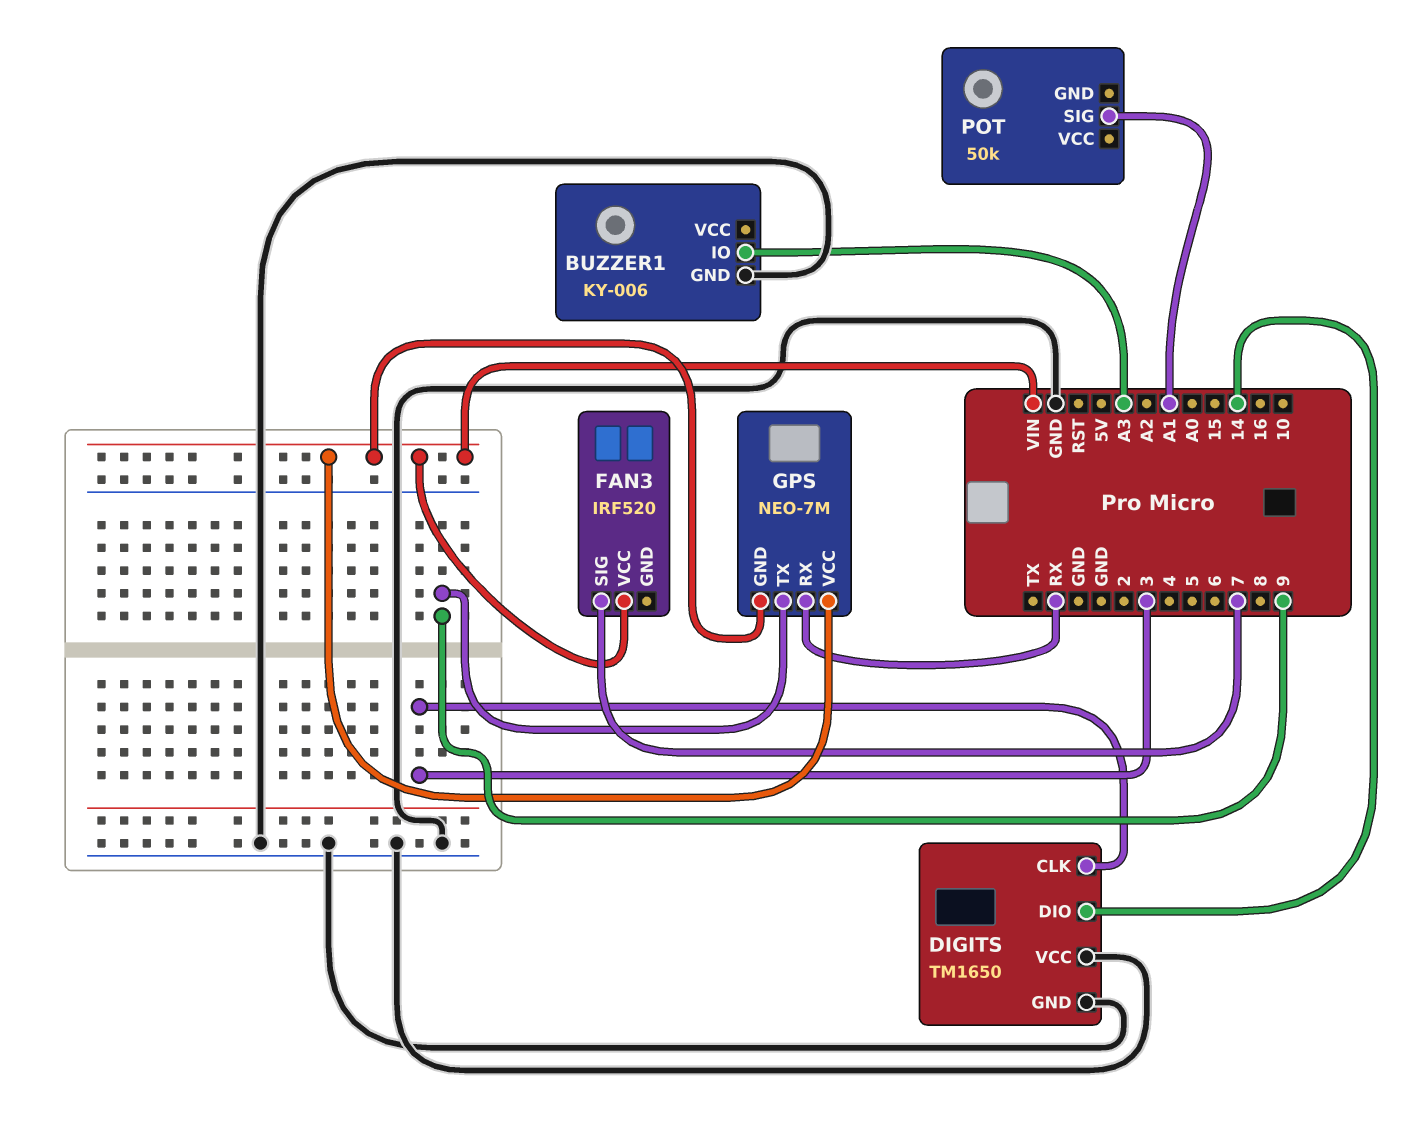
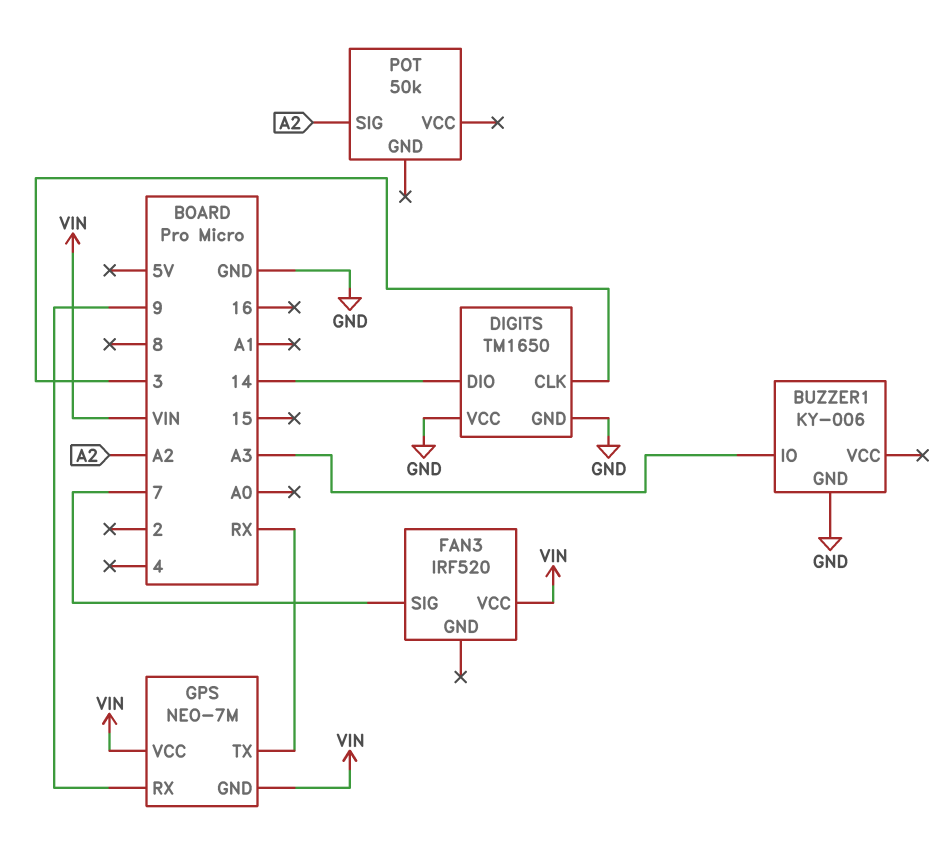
GPS pin RX: RX -> 9
GPS pin TX: 9 -> RX
POT pin SIG: A1 -> A2

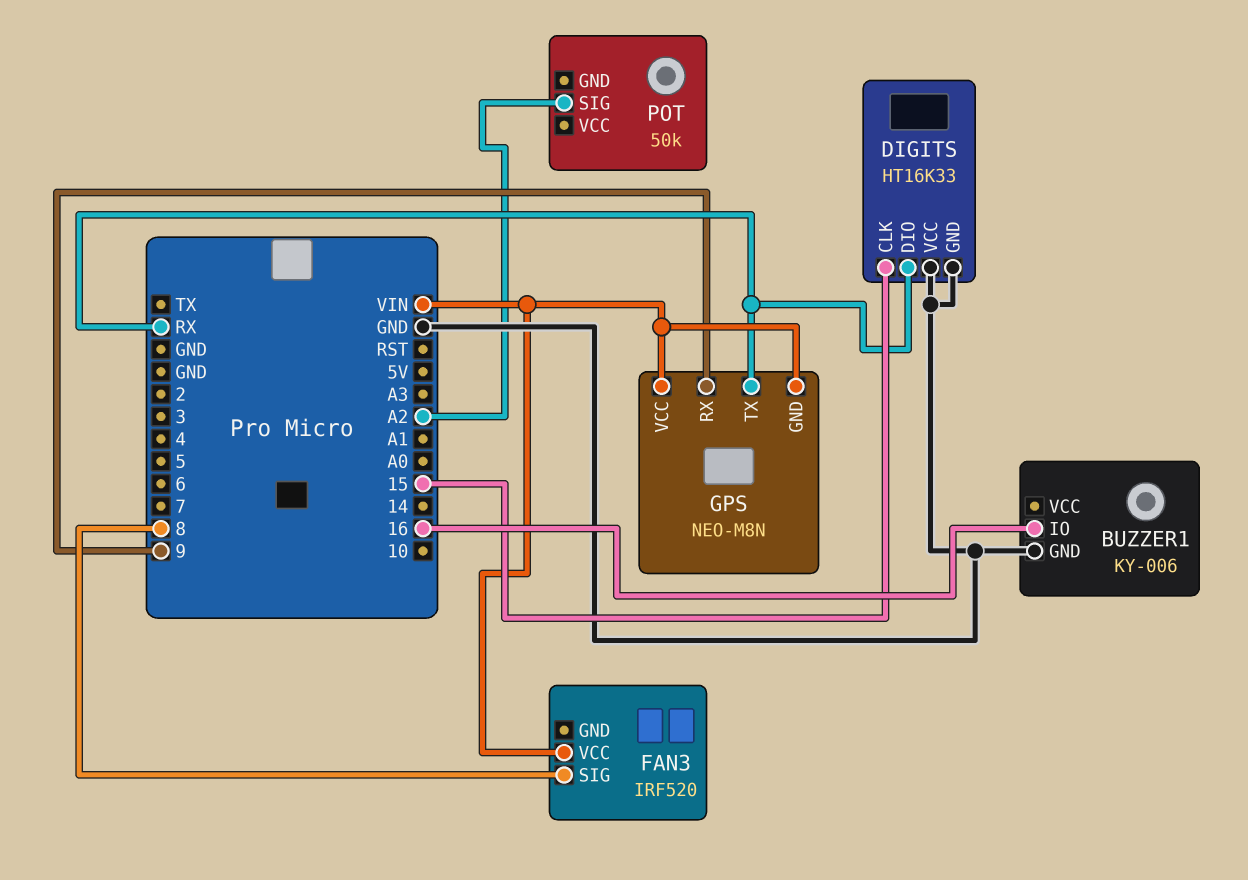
BUZZER1 pin IO: A3 -> 16
DIGITS: TM1650 -> HT16K33
DIGITS pin CLK: 3 -> 15
DIGITS pin DIO: 14 -> RX
FAN3 pin SIG: 7 -> 8
GPS: NEO-7M -> NEO-M8N

